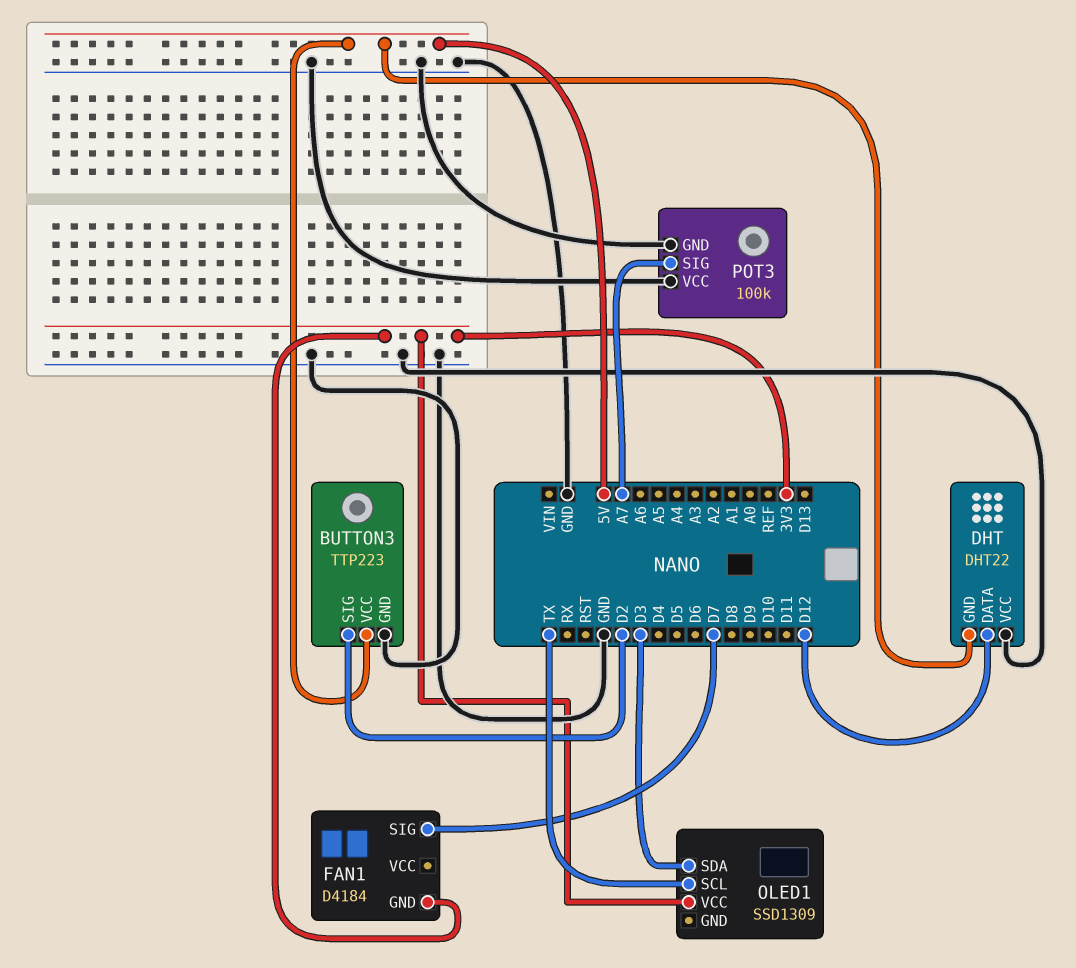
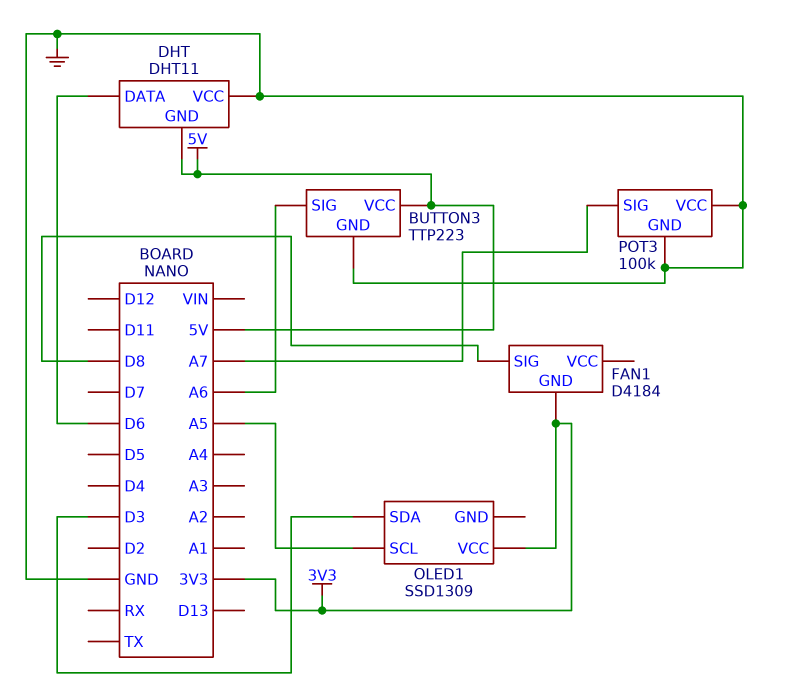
BUTTON3 pin SIG: D2 -> A6
DHT: DHT22 -> DHT11
DHT pin DATA: D12 -> D6
FAN1 pin SIG: D7 -> D8
OLED1 pin SCL: TX -> A5

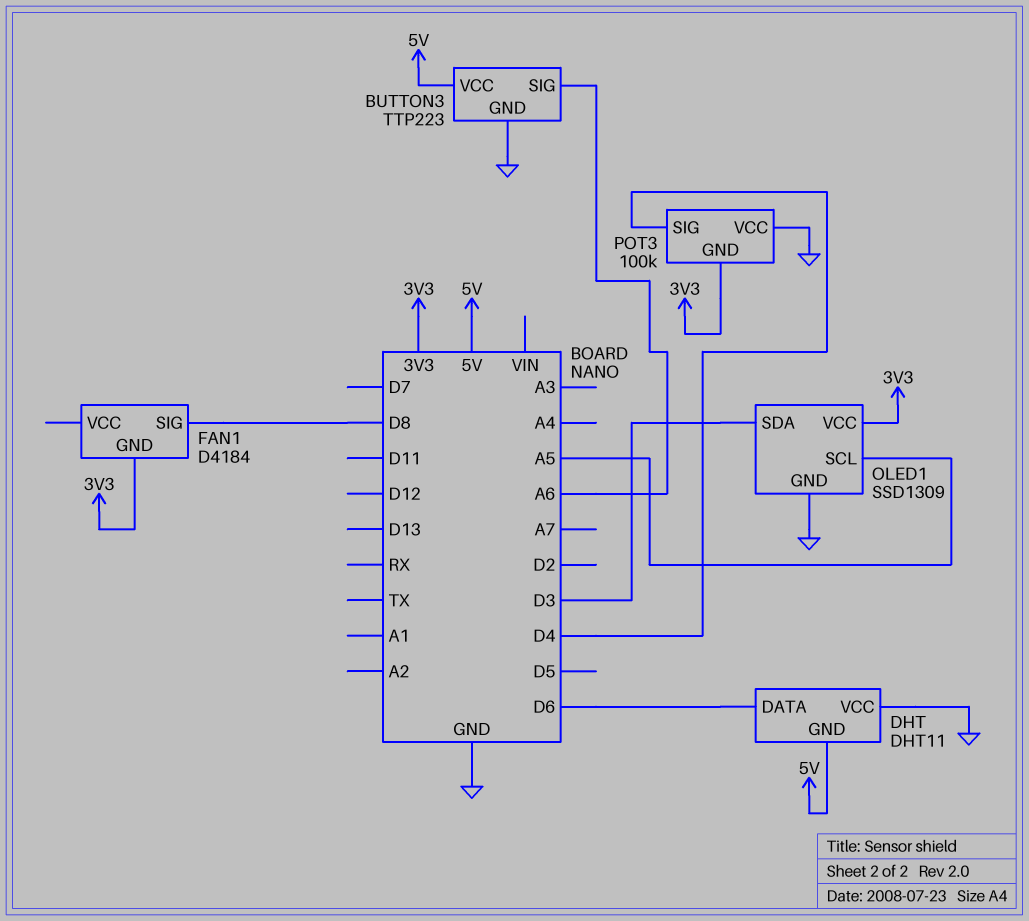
OLED1 pin GND: none -> GND
POT3 pin GND: GND -> 3V3
POT3 pin SIG: A7 -> D4

